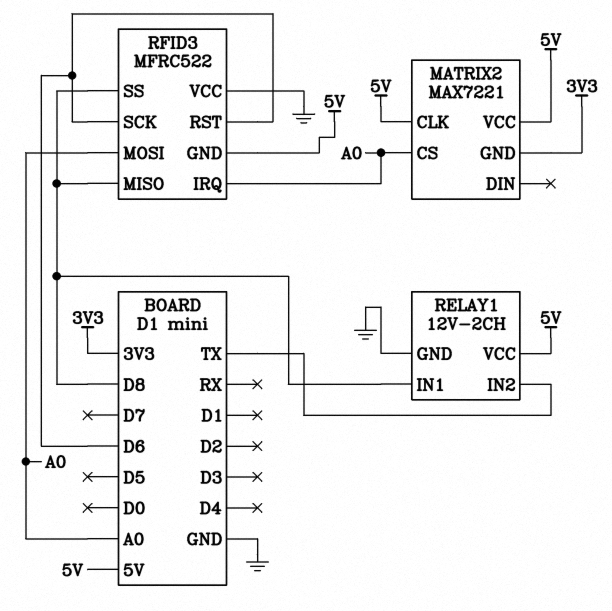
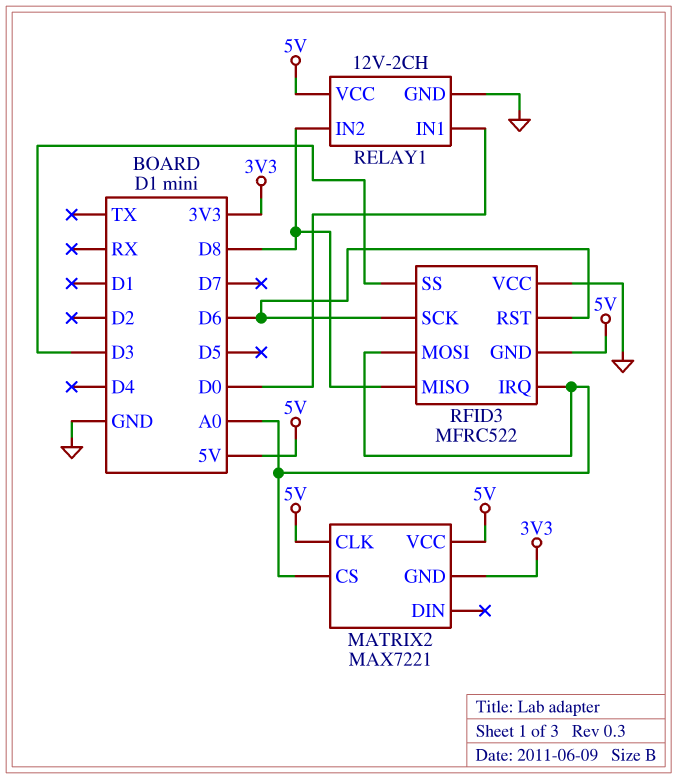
RELAY1 pin IN1: D8 -> D0
RELAY1 pin IN2: TX -> D8
RFID3 pin SS: D8 -> D3

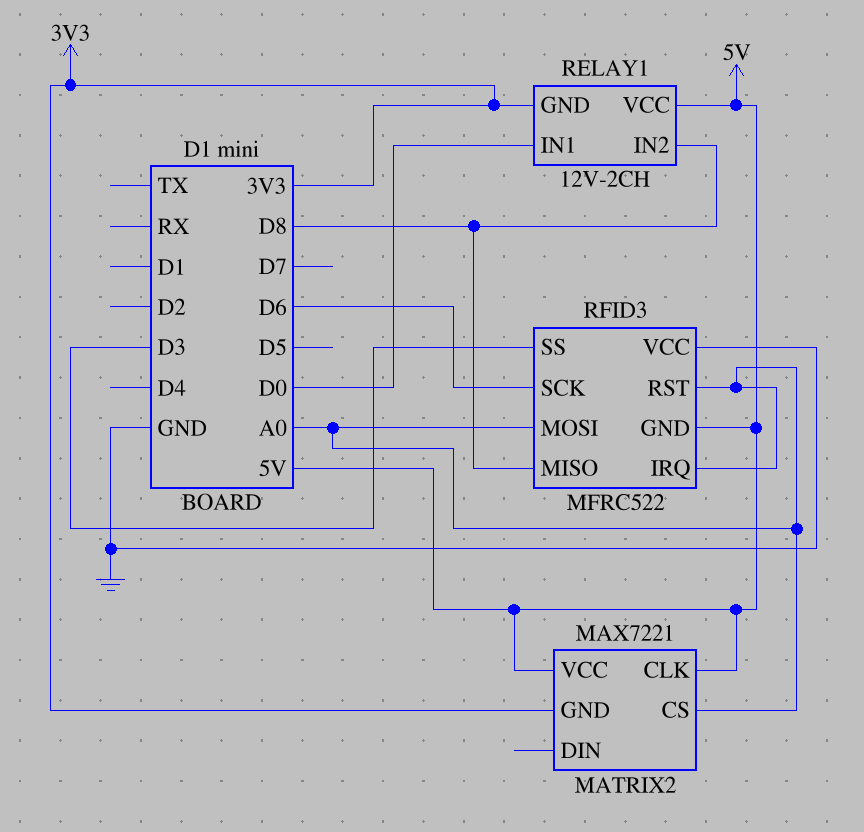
RELAY1 pin GND: GND -> 3V3
RFID3 pin RST: D6 -> A0

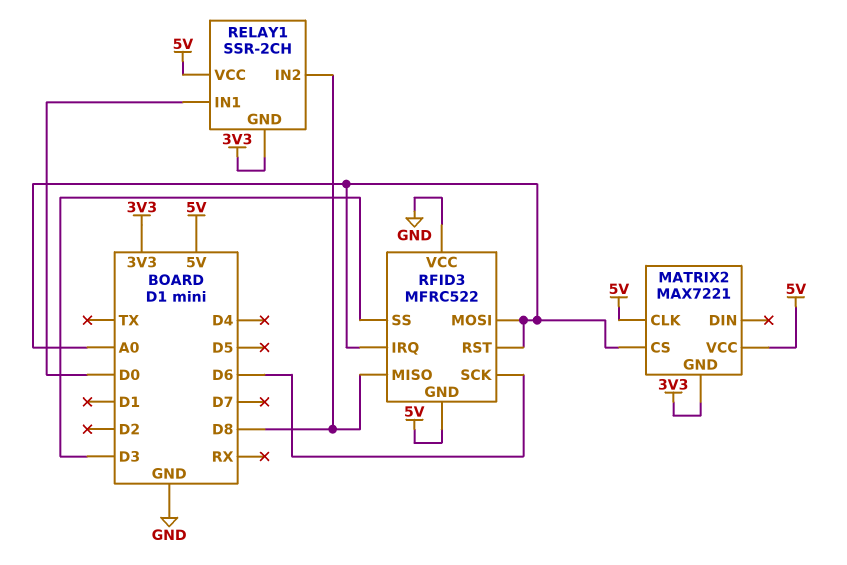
RELAY1: 12V-2CH -> SSR-2CH

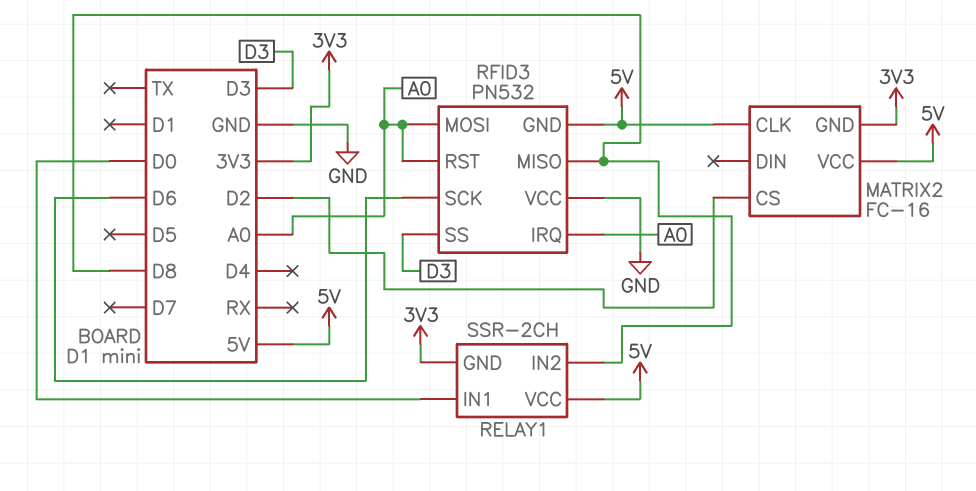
MATRIX2: MAX7221 -> FC-16
MATRIX2 pin CS: A0 -> D2
RFID3: MFRC522 -> PN532

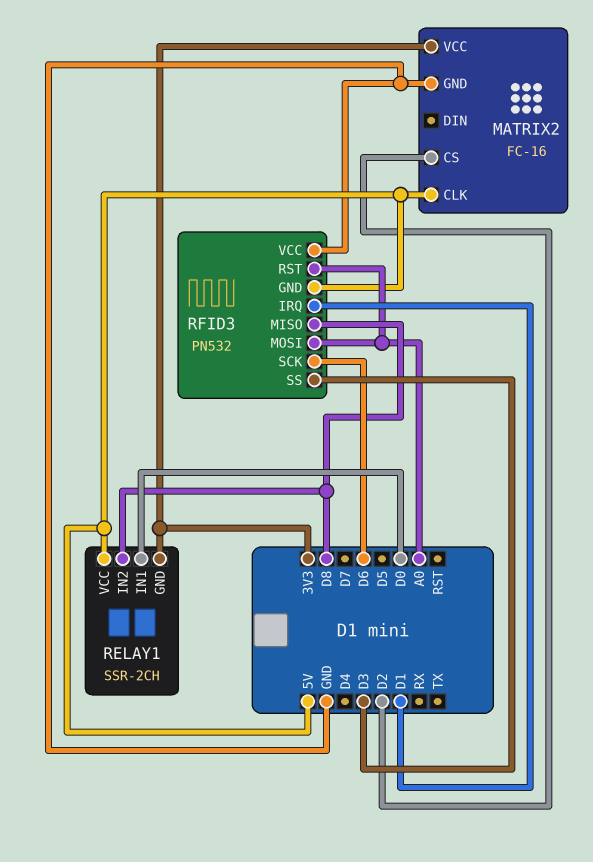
MATRIX2 pin GND: 3V3 -> GND
MATRIX2 pin VCC: 5V -> 3V3
RFID3 pin IRQ: A0 -> D1

